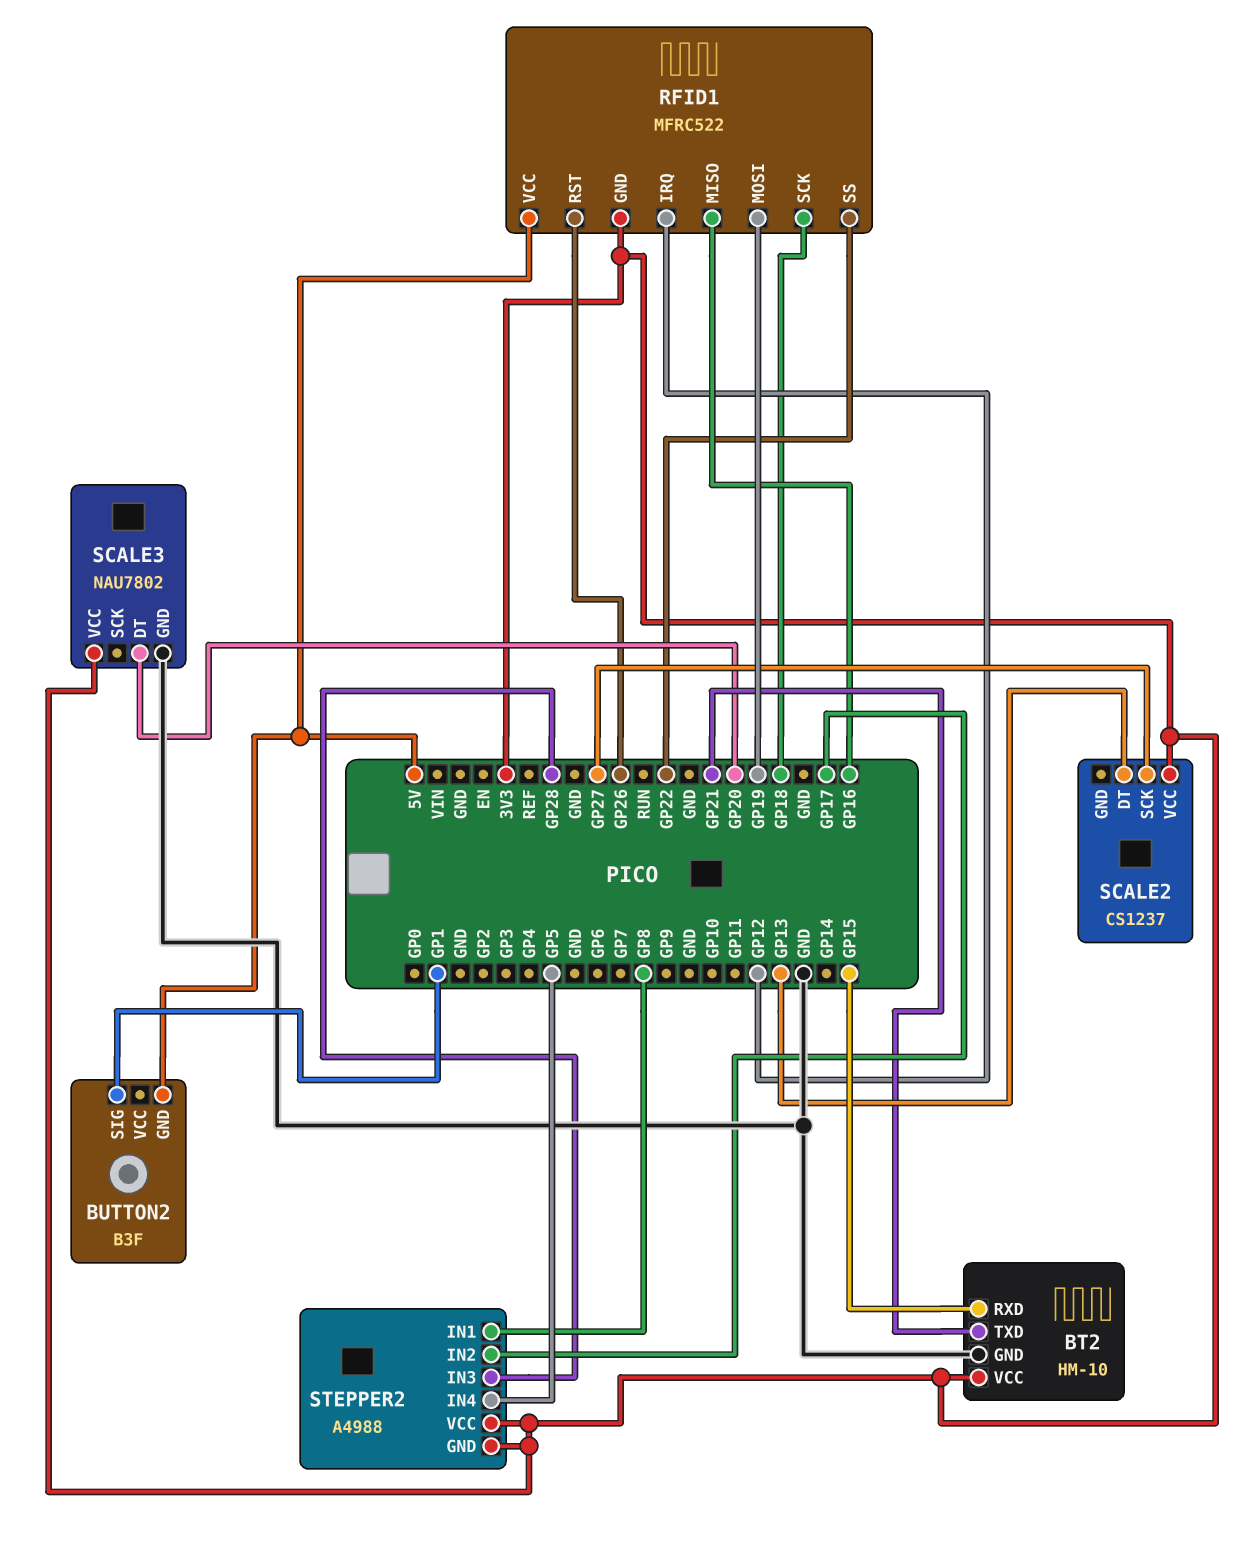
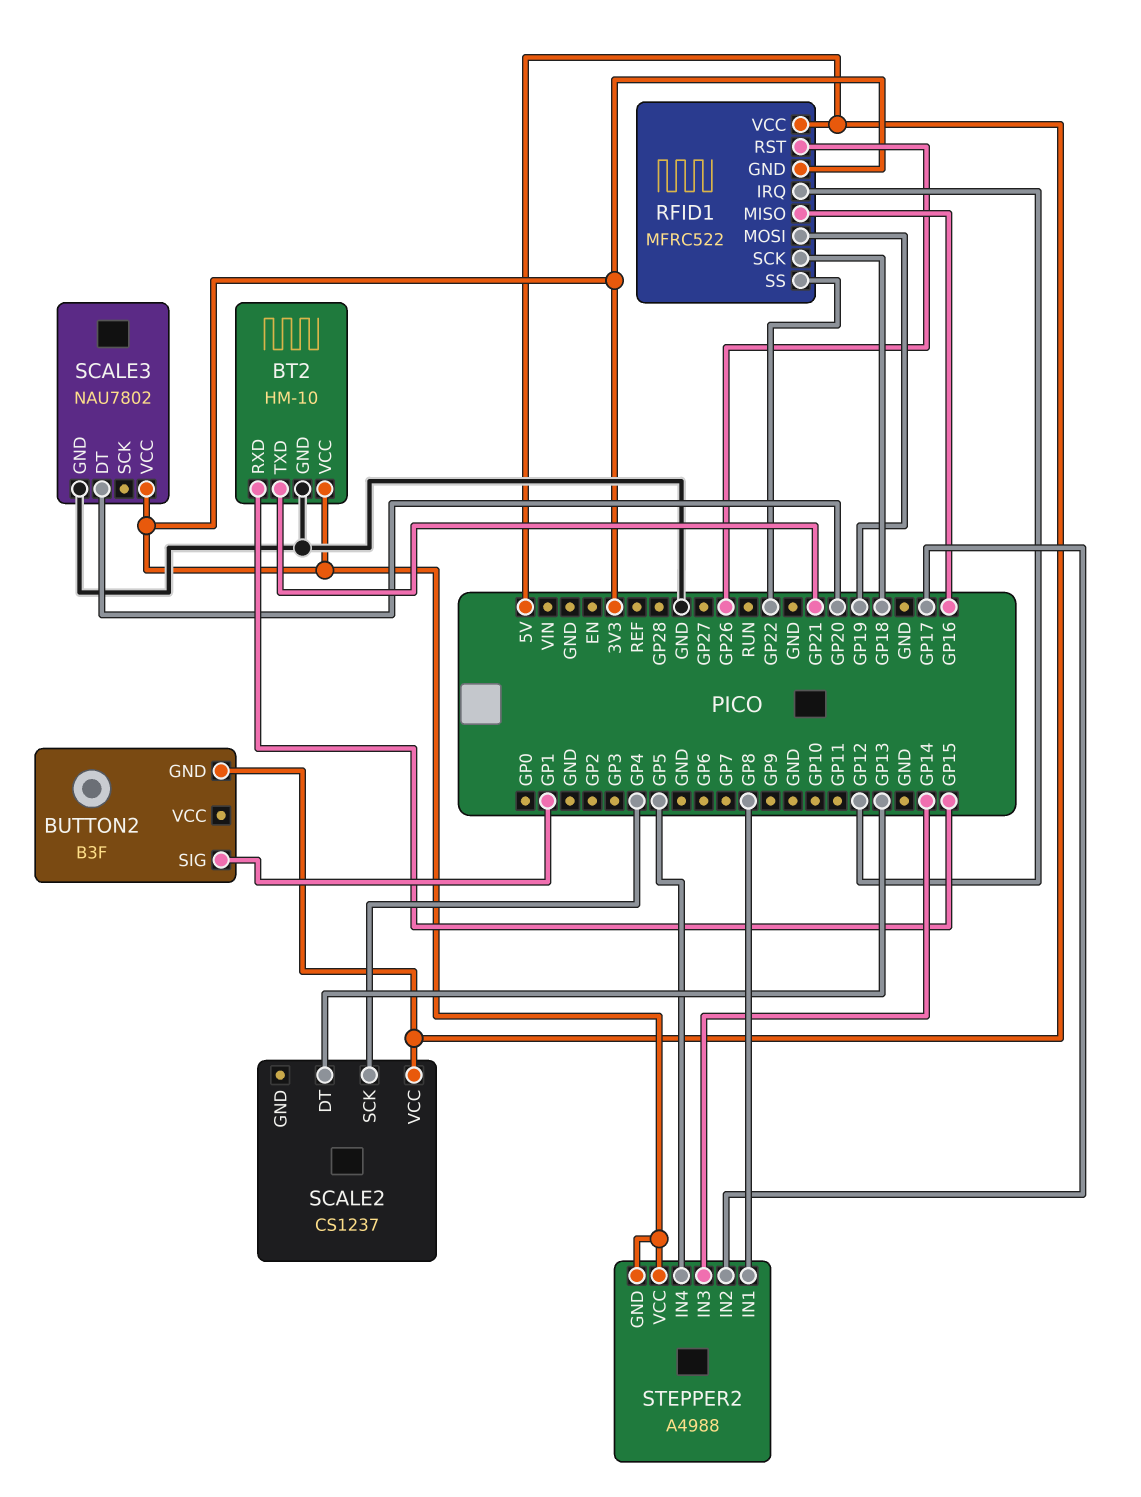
SCALE2 pin SCK: GP27 -> GP4
SCALE2 pin VCC: 3V3 -> 5V
STEPPER2 pin IN3: GP28 -> GP14

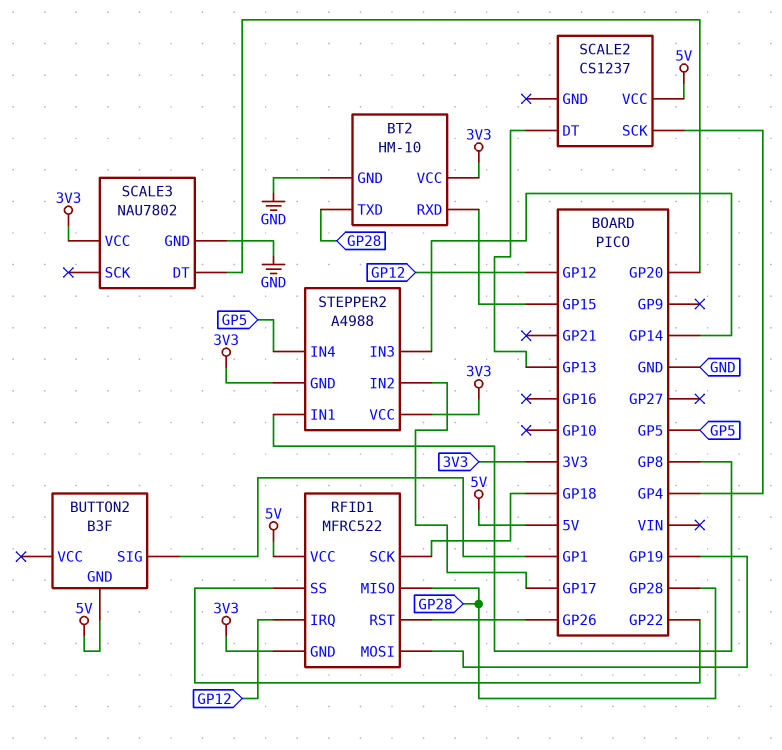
BT2 pin TXD: GP21 -> GP28
RFID1 pin MISO: GP16 -> GP28

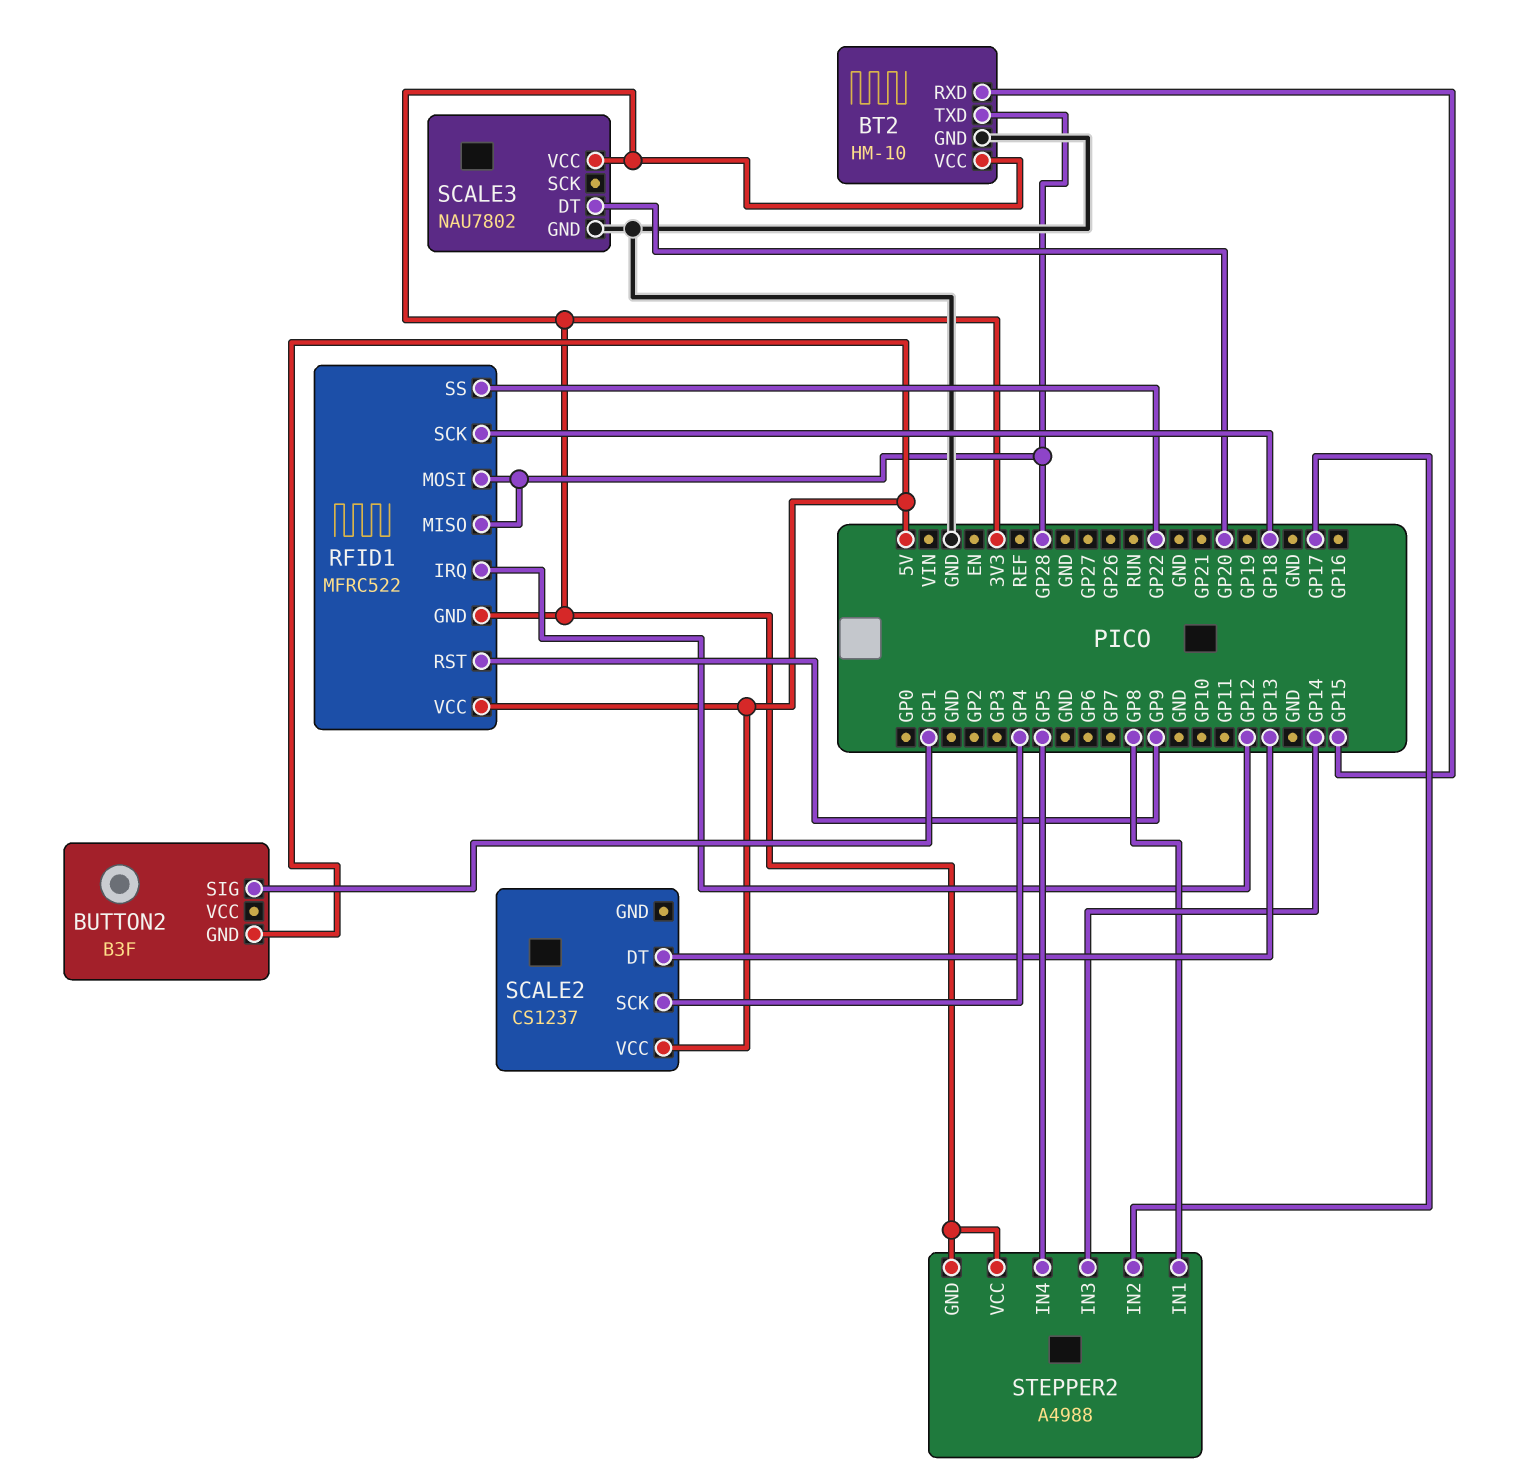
RFID1 pin MOSI: GP19 -> GP28
RFID1 pin RST: GP26 -> GP9

